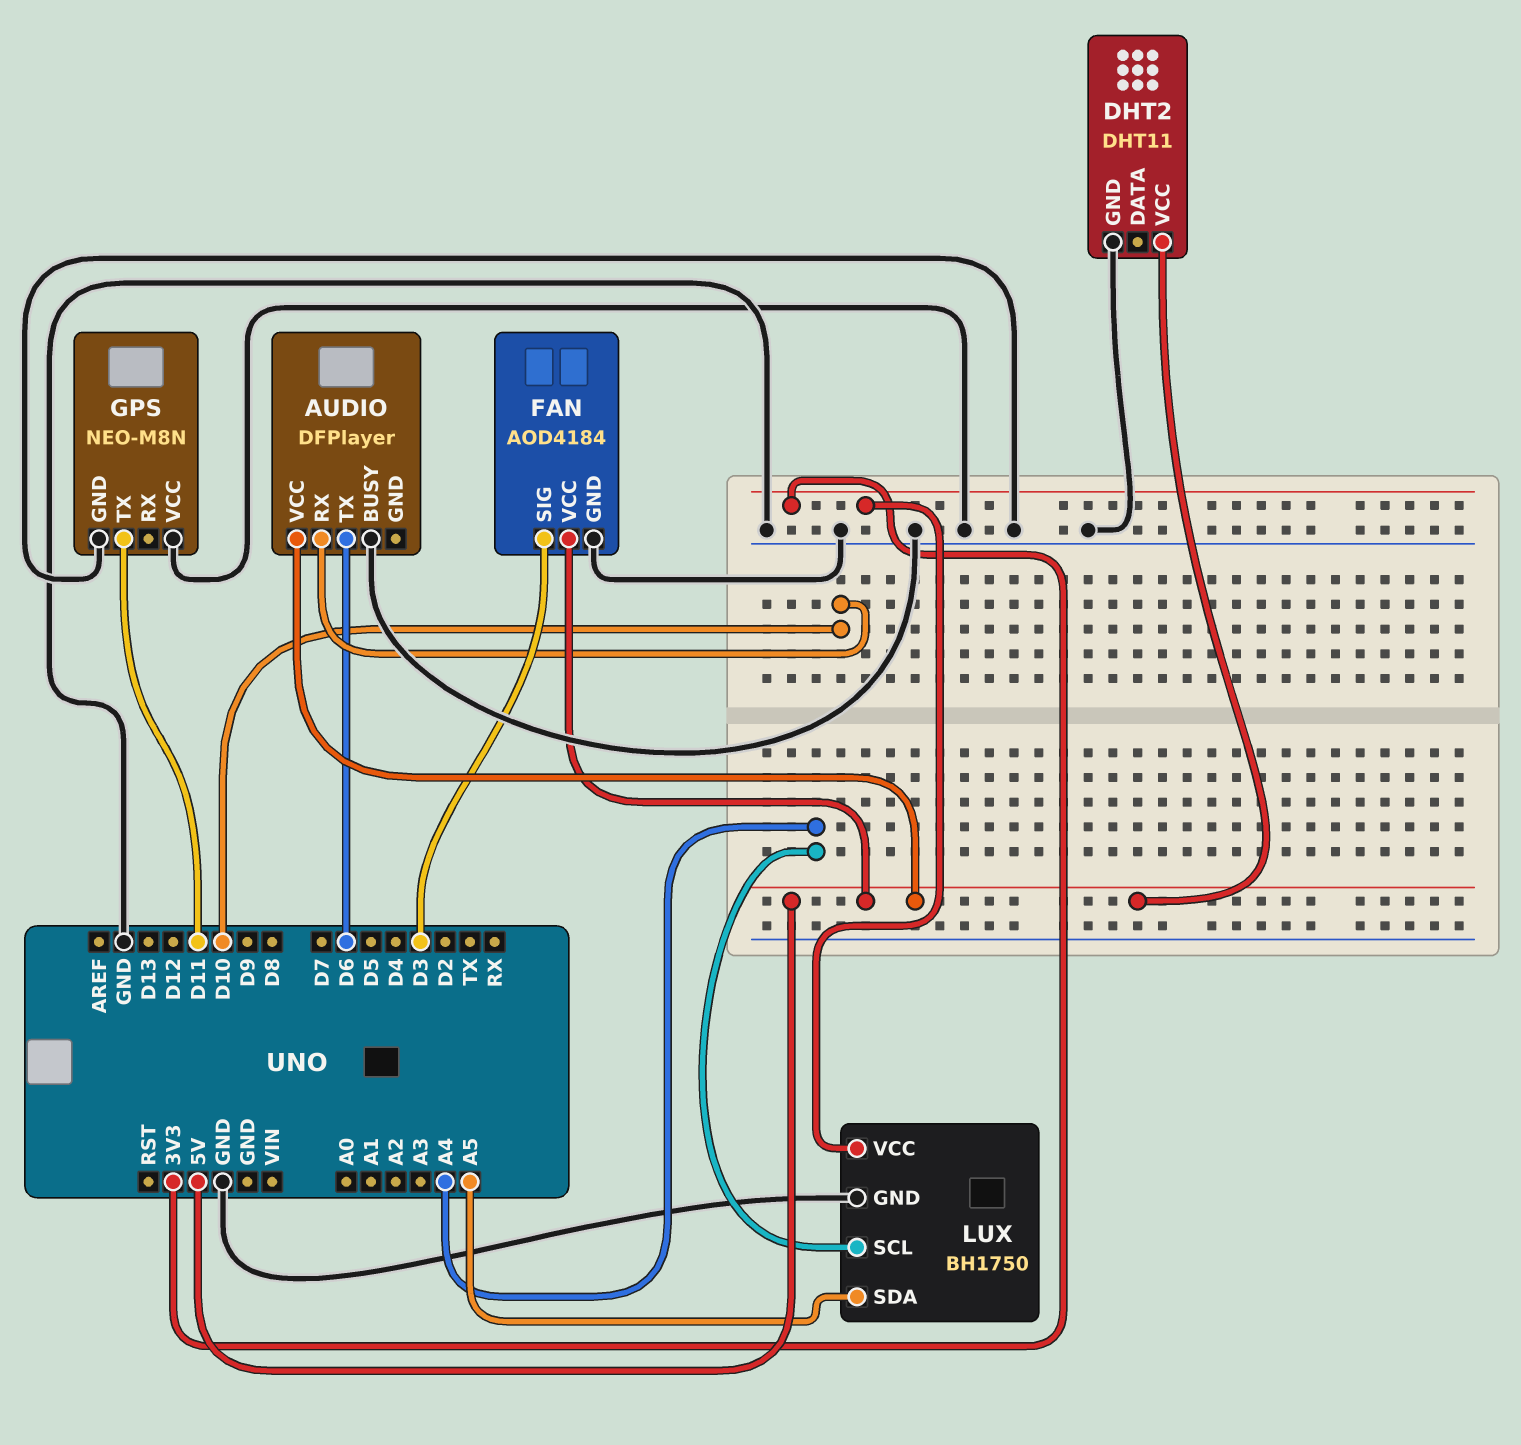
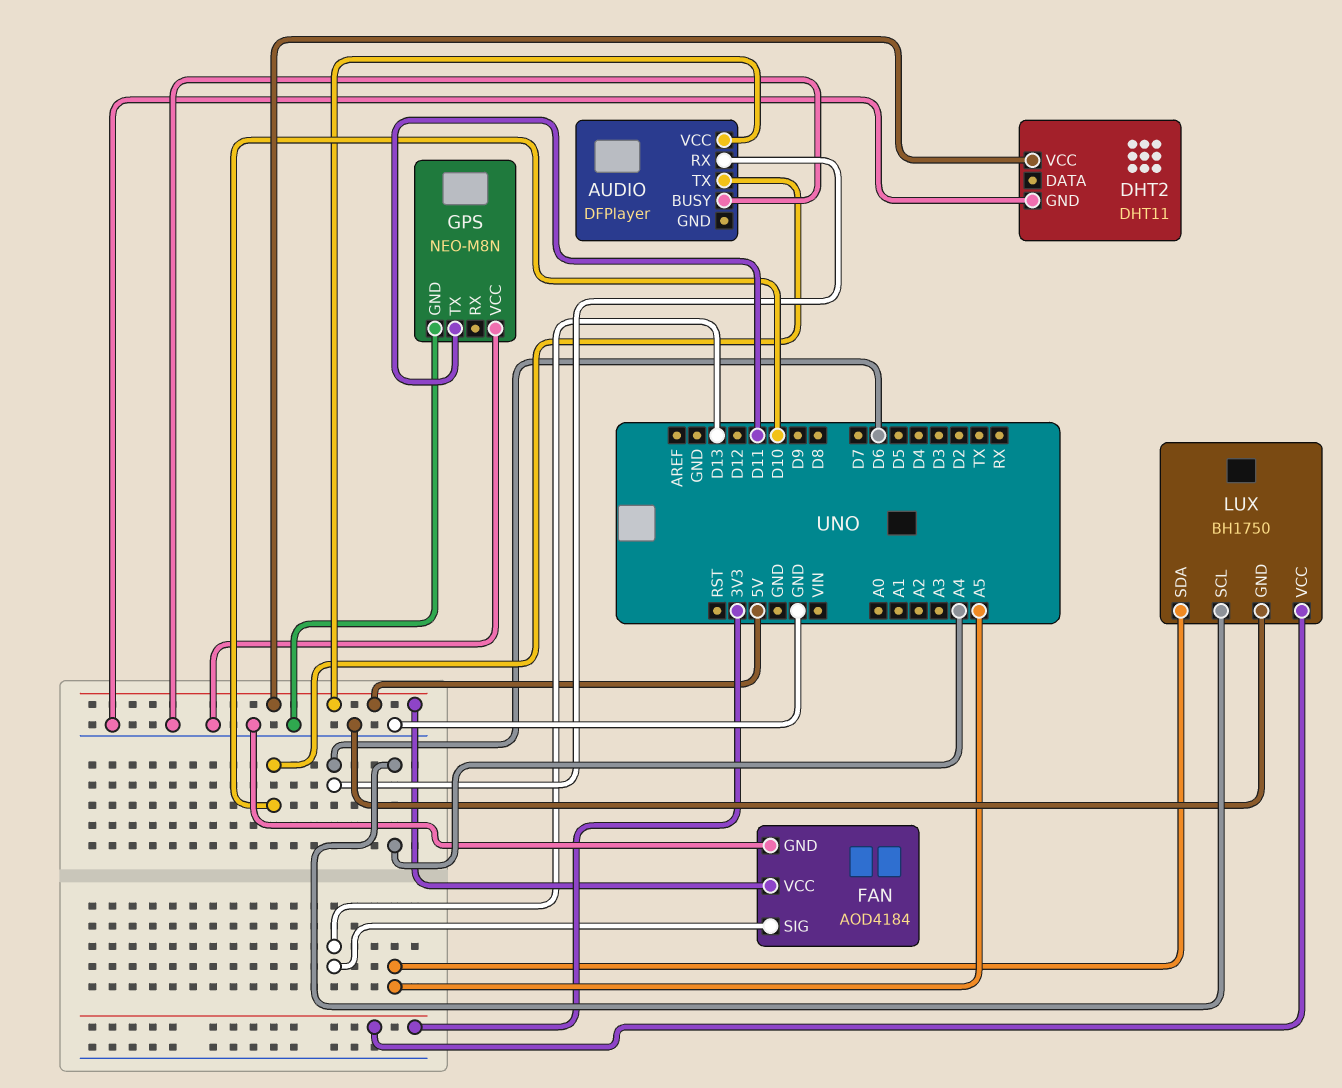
AUDIO pin RX: D10 -> D6
AUDIO pin TX: D6 -> D10
FAN pin SIG: D3 -> D13

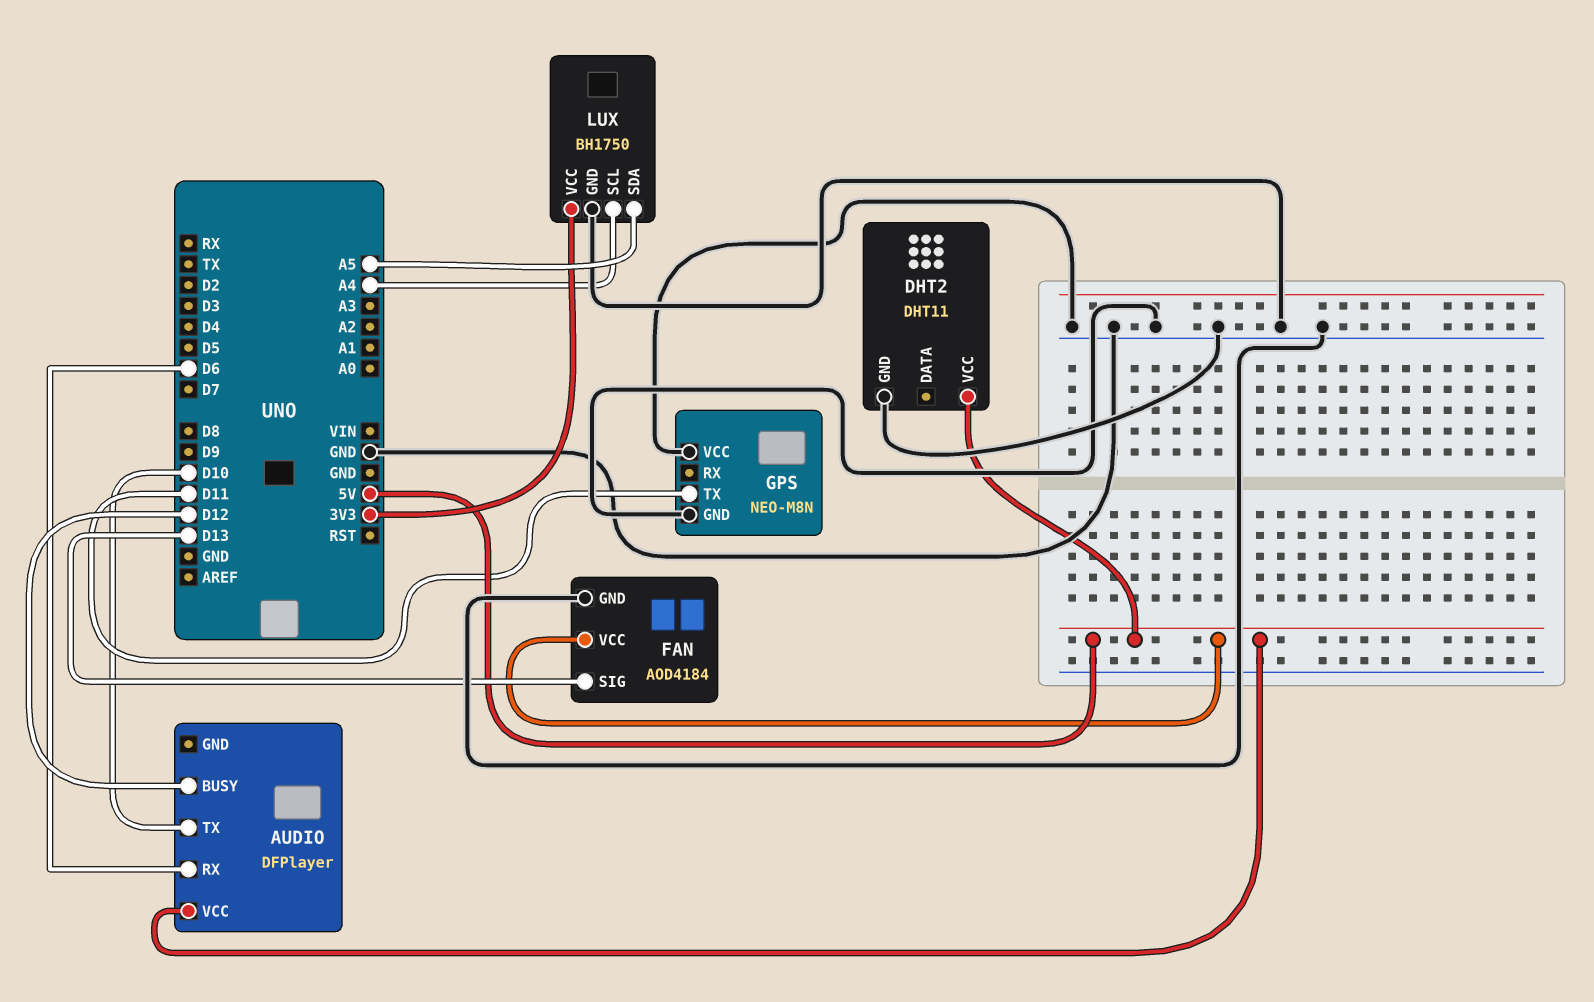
AUDIO pin BUSY: GND -> D12

